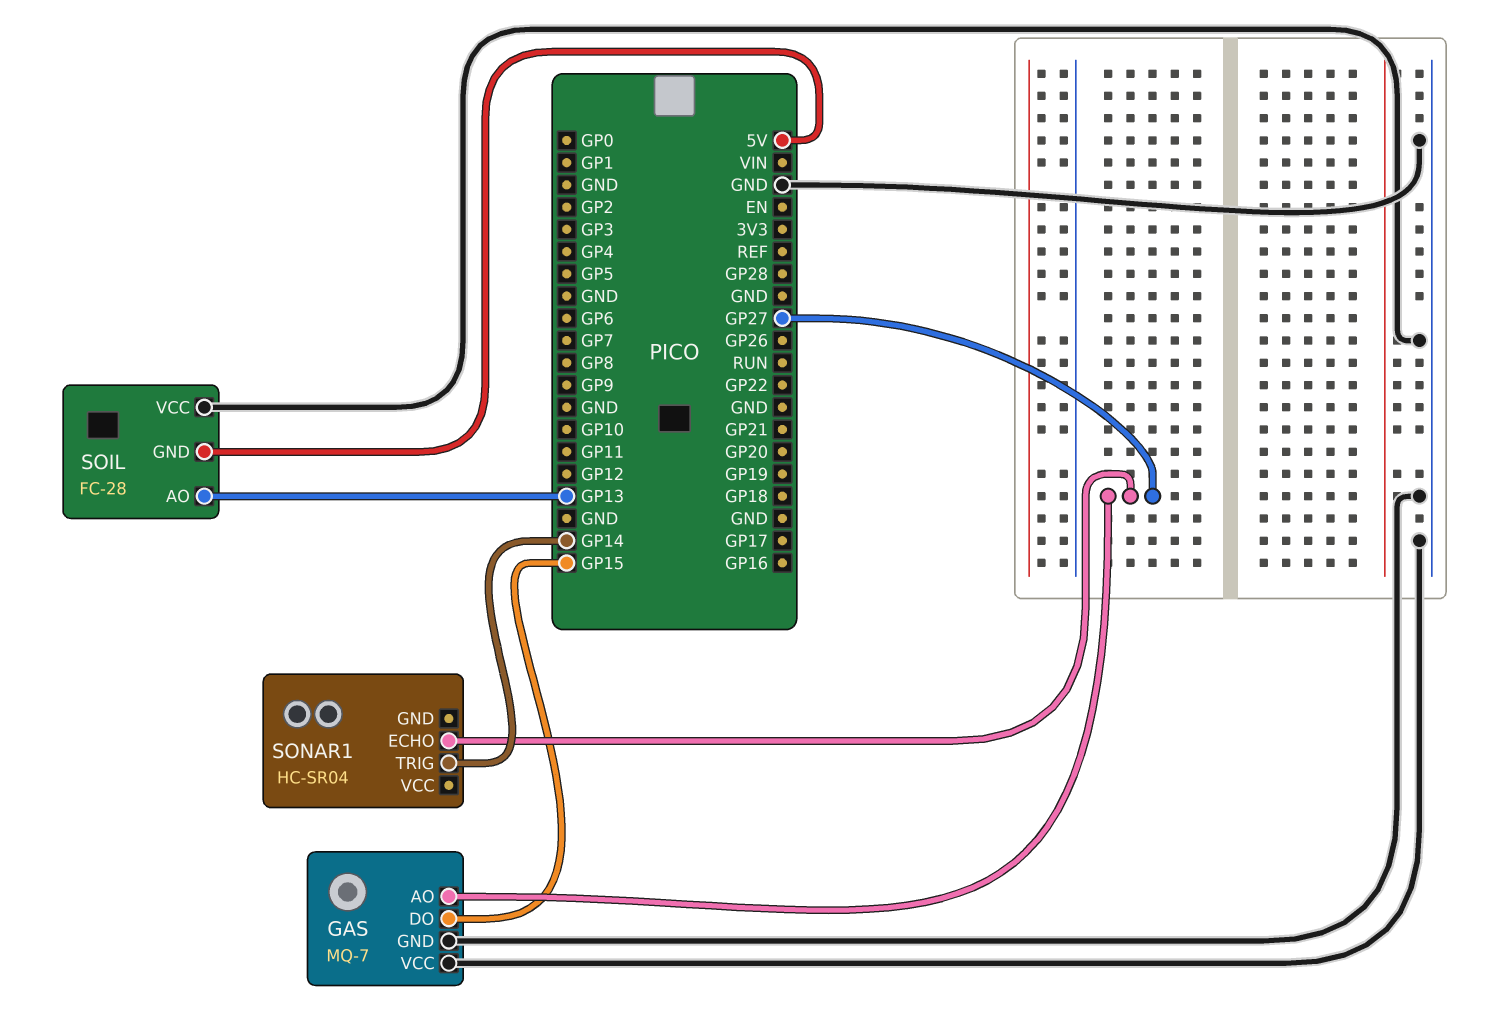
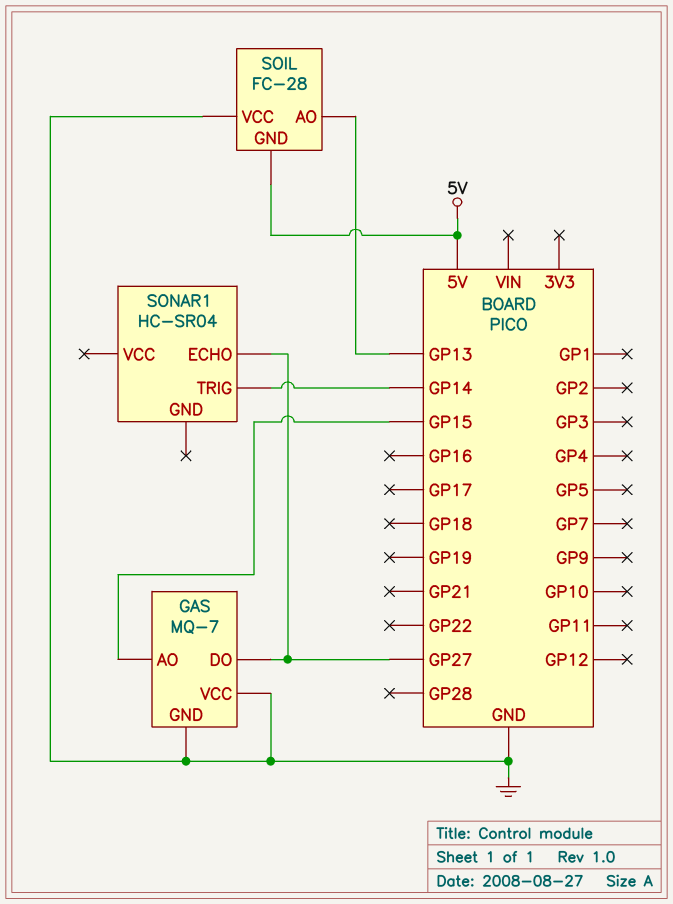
GAS pin AO: GP27 -> GP15
GAS pin DO: GP15 -> GP27

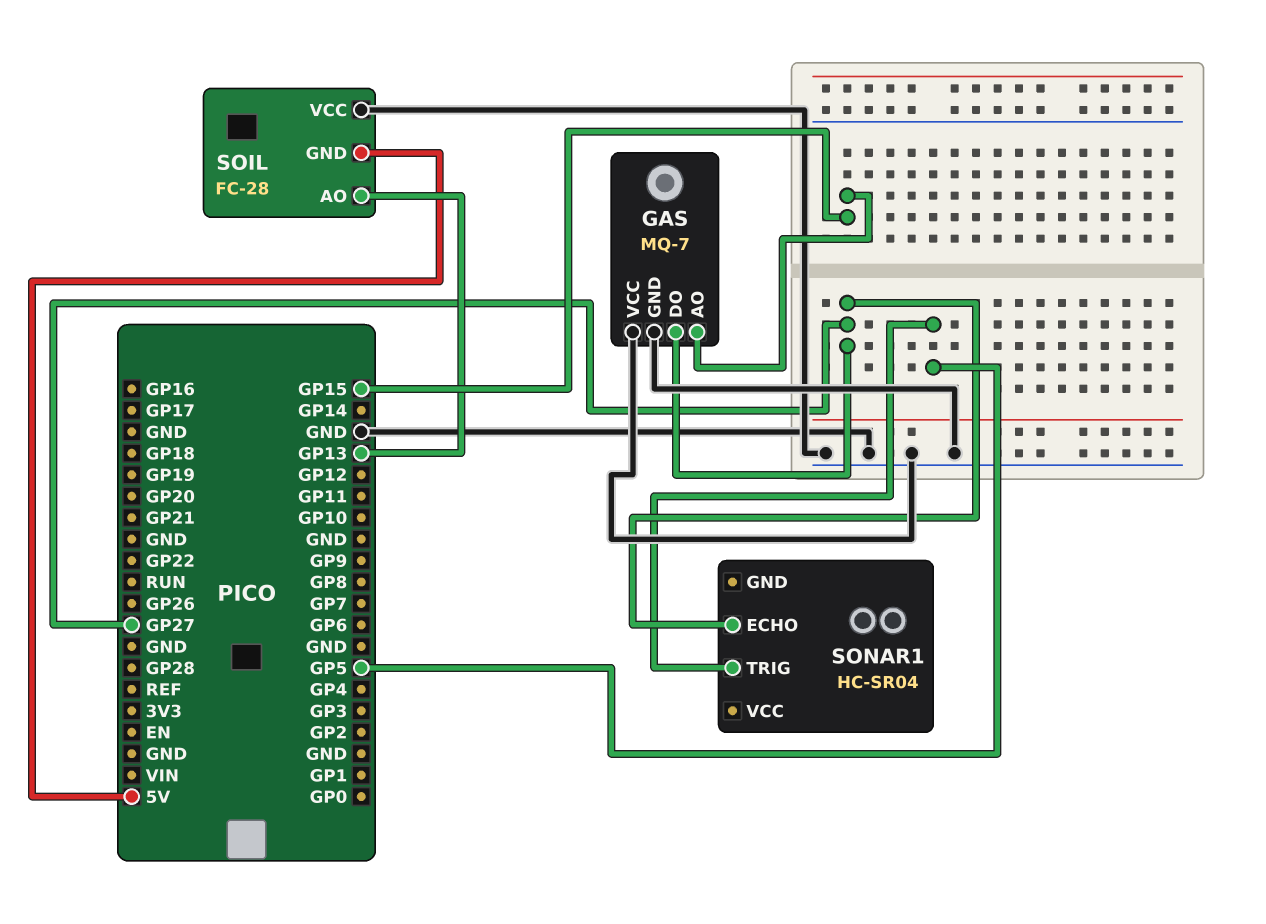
SONAR1 pin TRIG: GP14 -> GP5

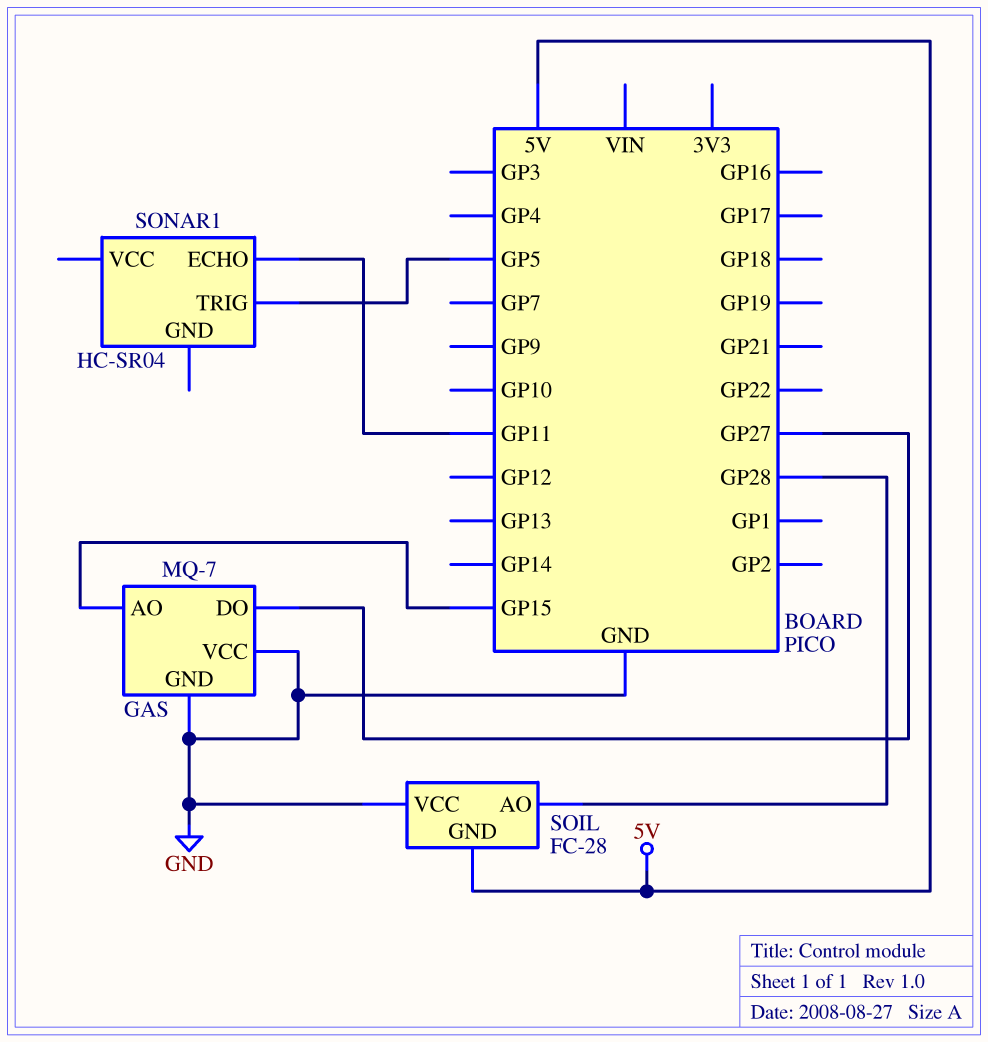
SOIL pin AO: GP13 -> GP28
SONAR1 pin ECHO: GP27 -> GP11

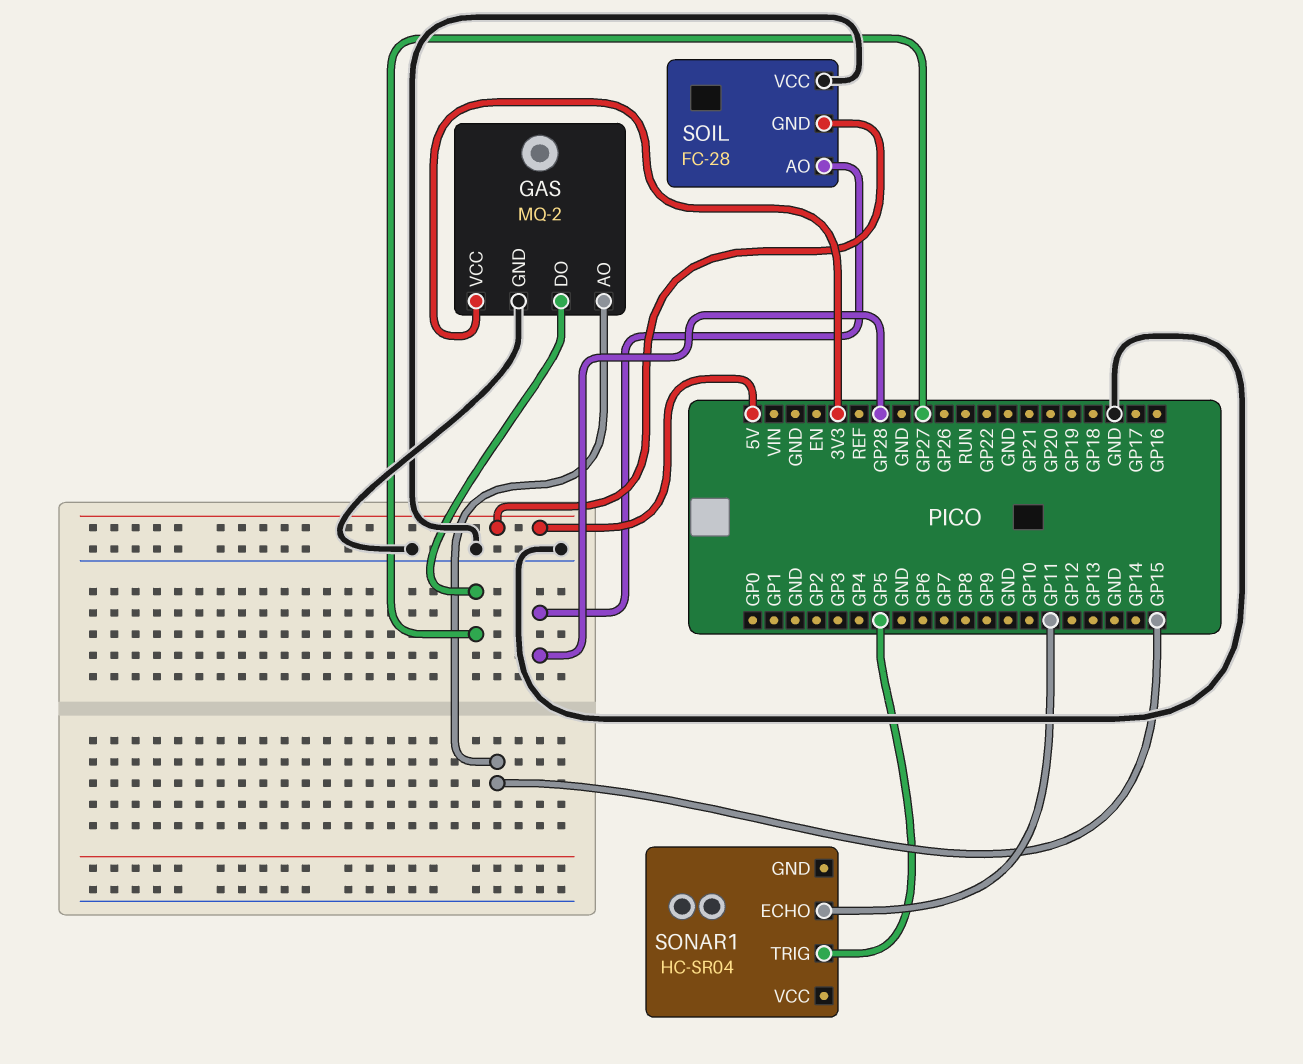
GAS: MQ-7 -> MQ-2
GAS pin VCC: GND -> 3V3

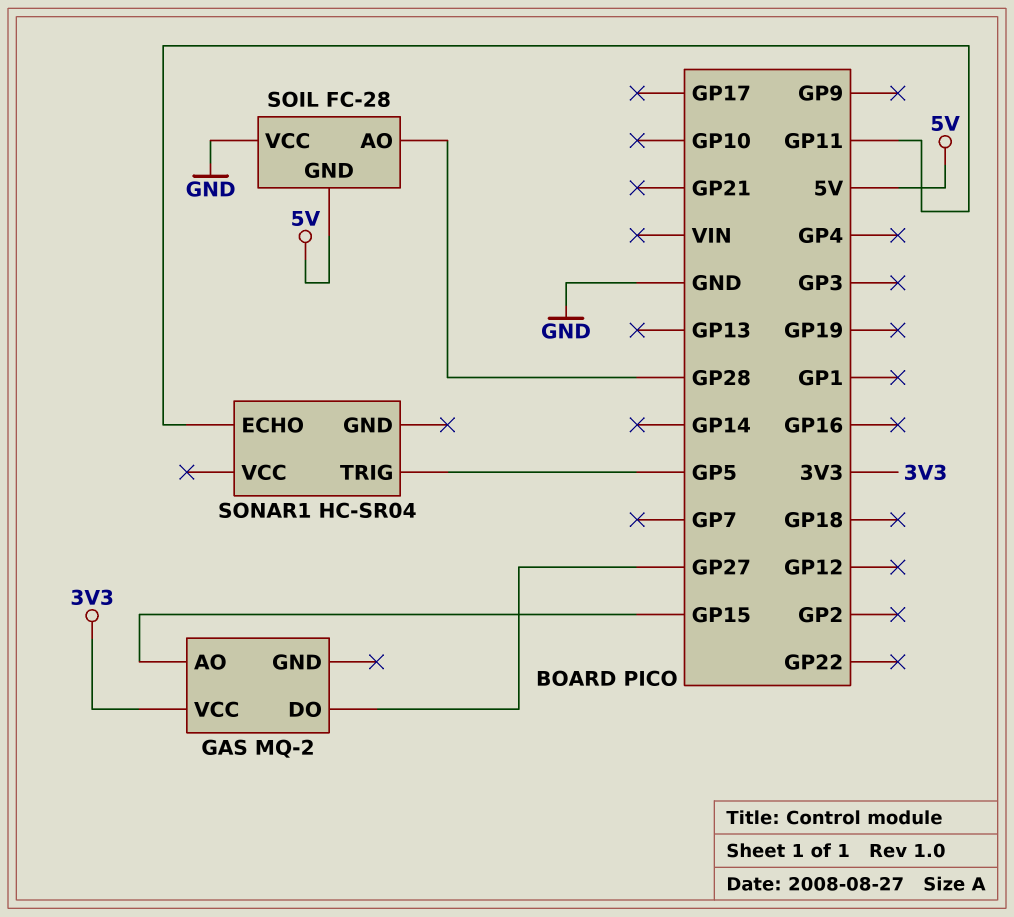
GAS pin GND: GND -> none

